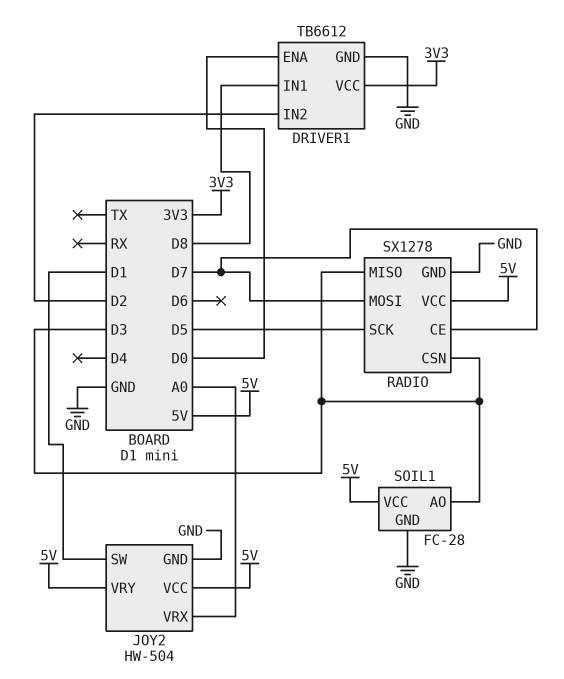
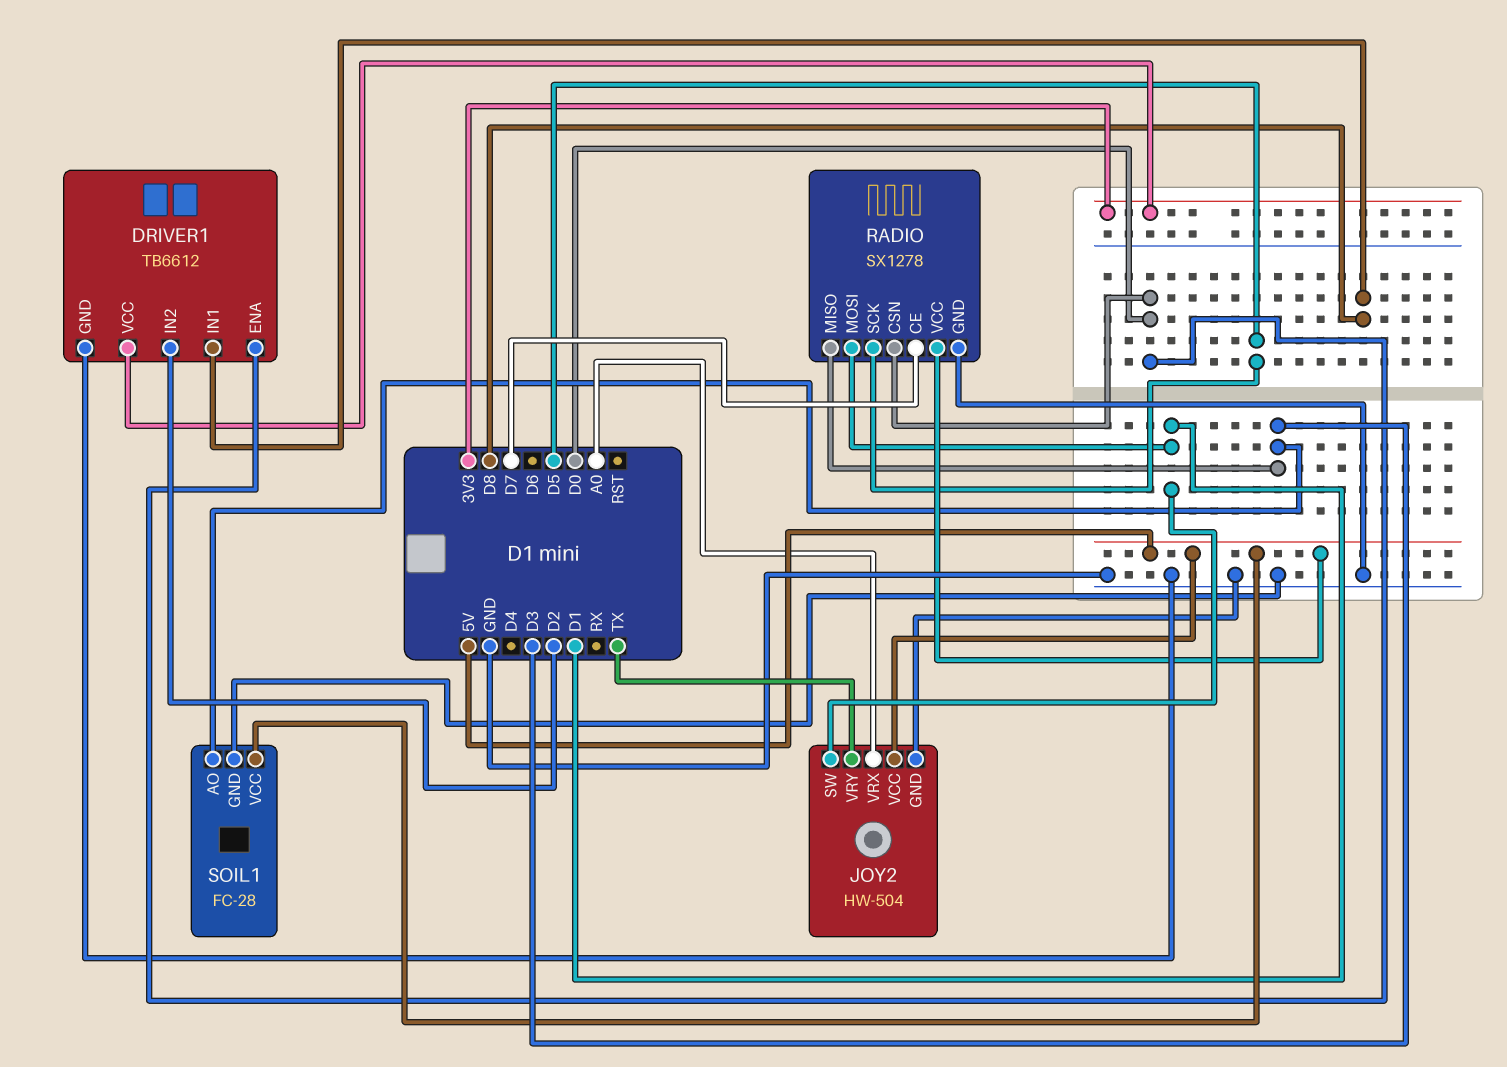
JOY2 pin VRY: 5V -> TX
RADIO pin CSN: D3 -> D0
RADIO pin MOSI: D7 -> D1

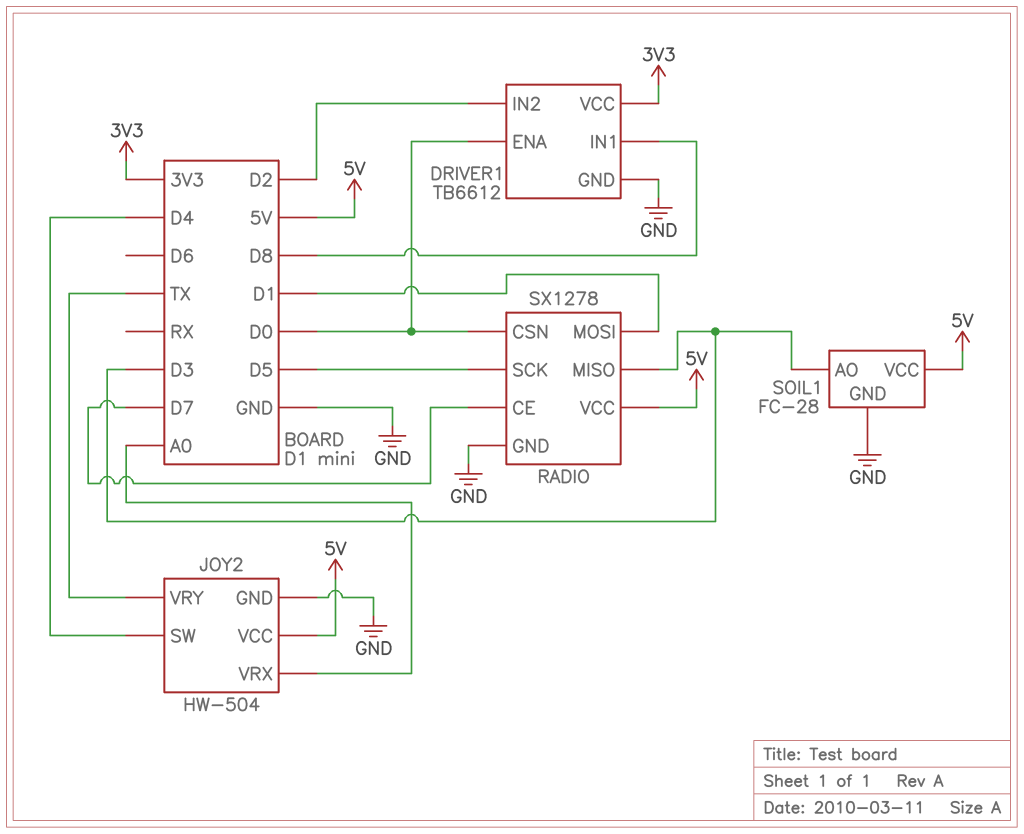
JOY2 pin SW: D1 -> D4

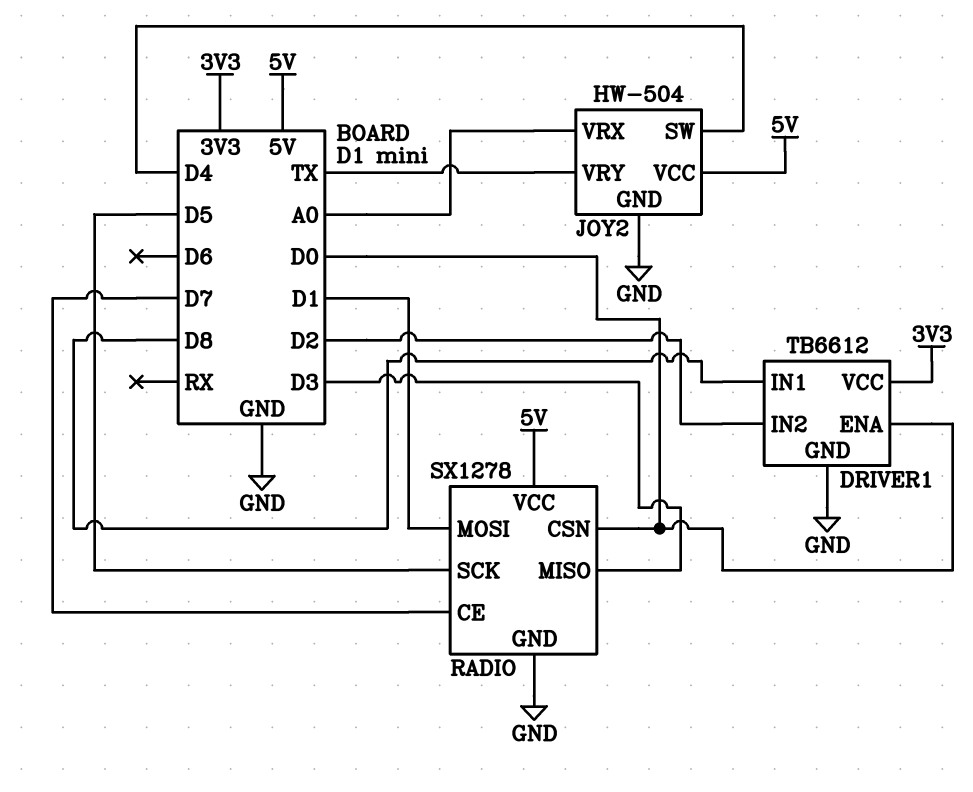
SOIL1: FC-28 -> none
SOIL1 pin AO: D3 -> none
SOIL1 pin GND: GND -> none
SOIL1 pin VCC: 5V -> none

